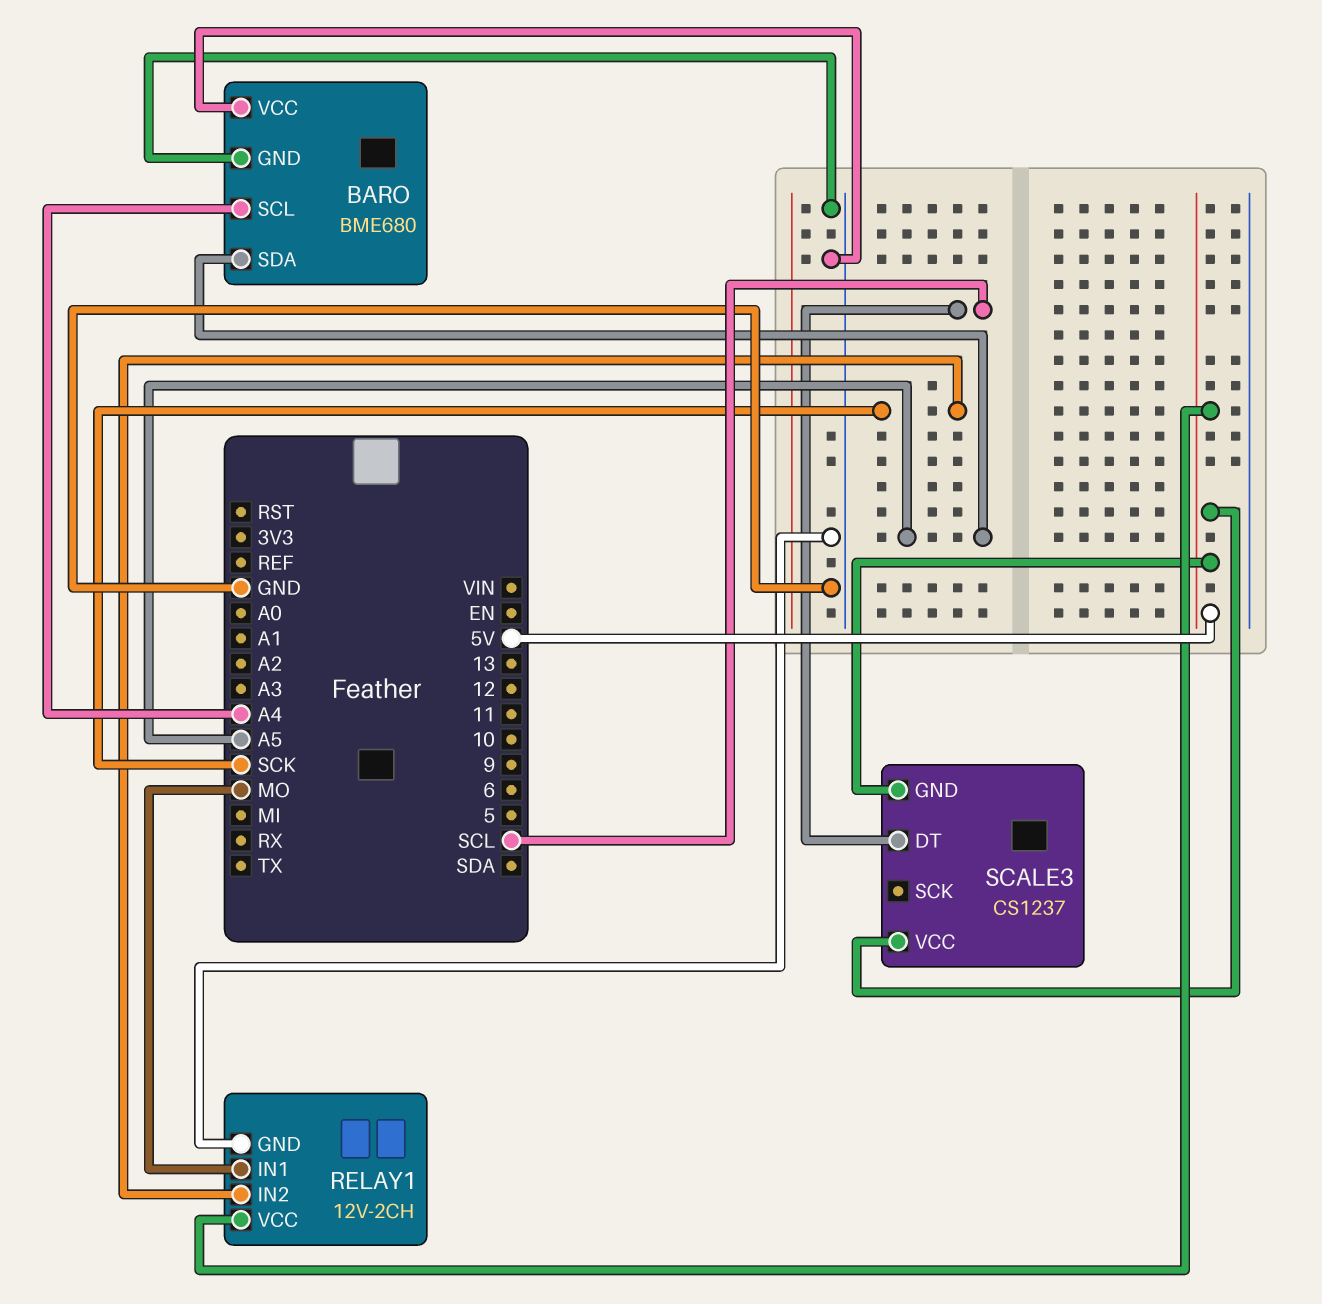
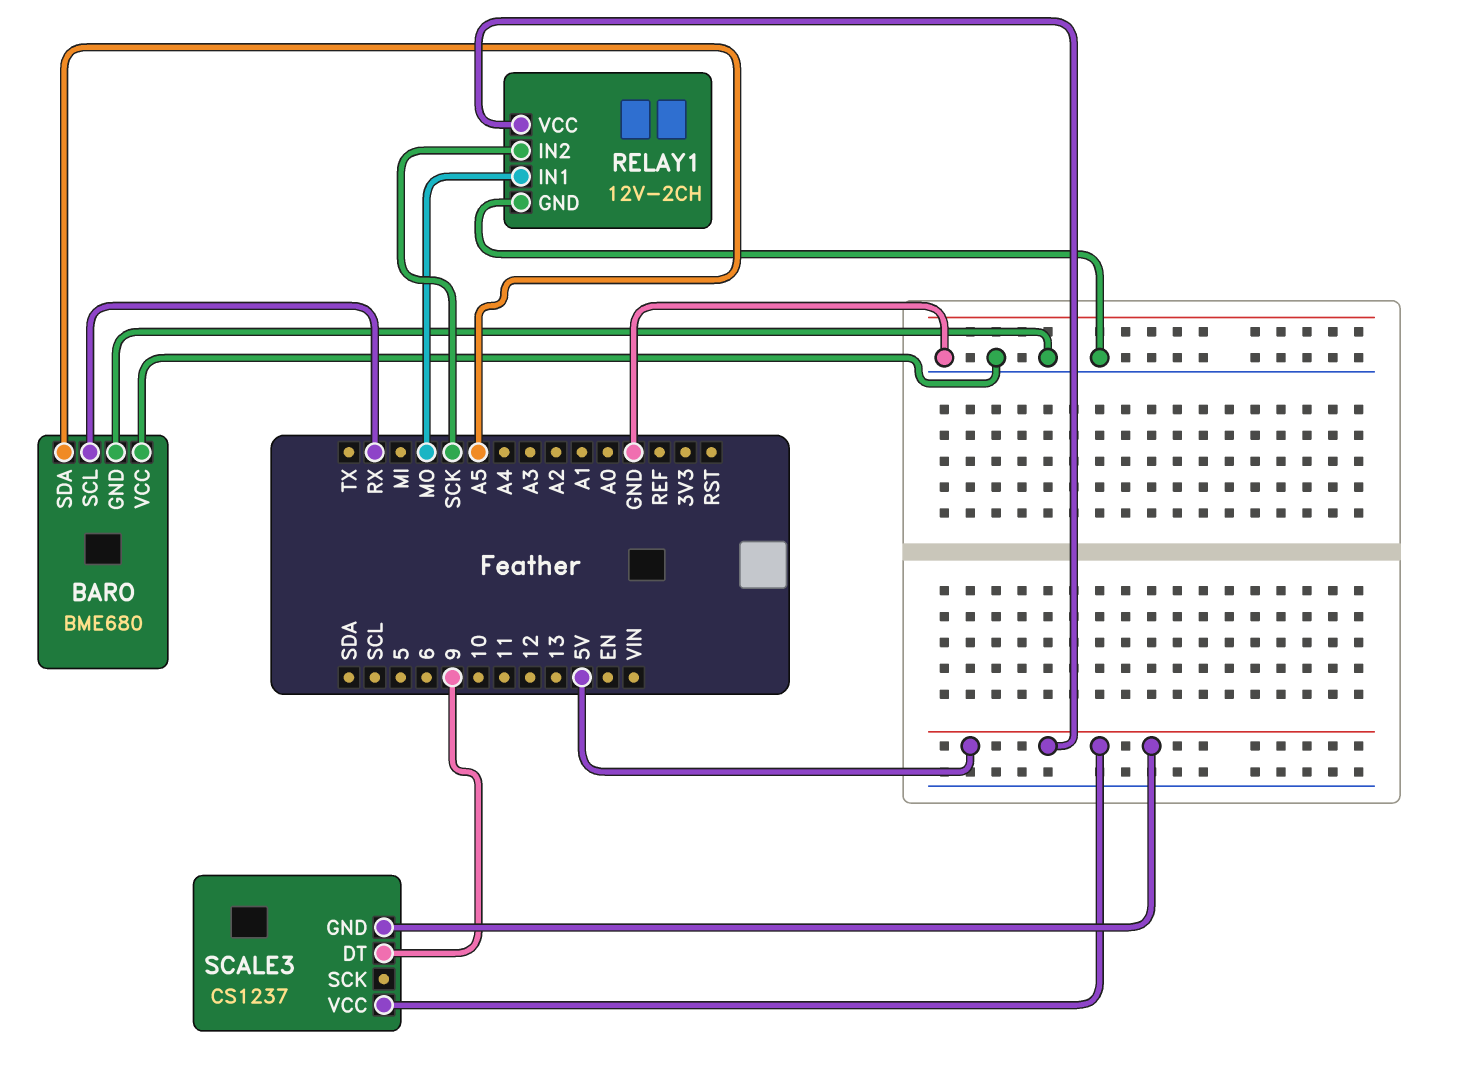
BARO pin SCL: A4 -> RX
SCALE3 pin DT: SCL -> 9

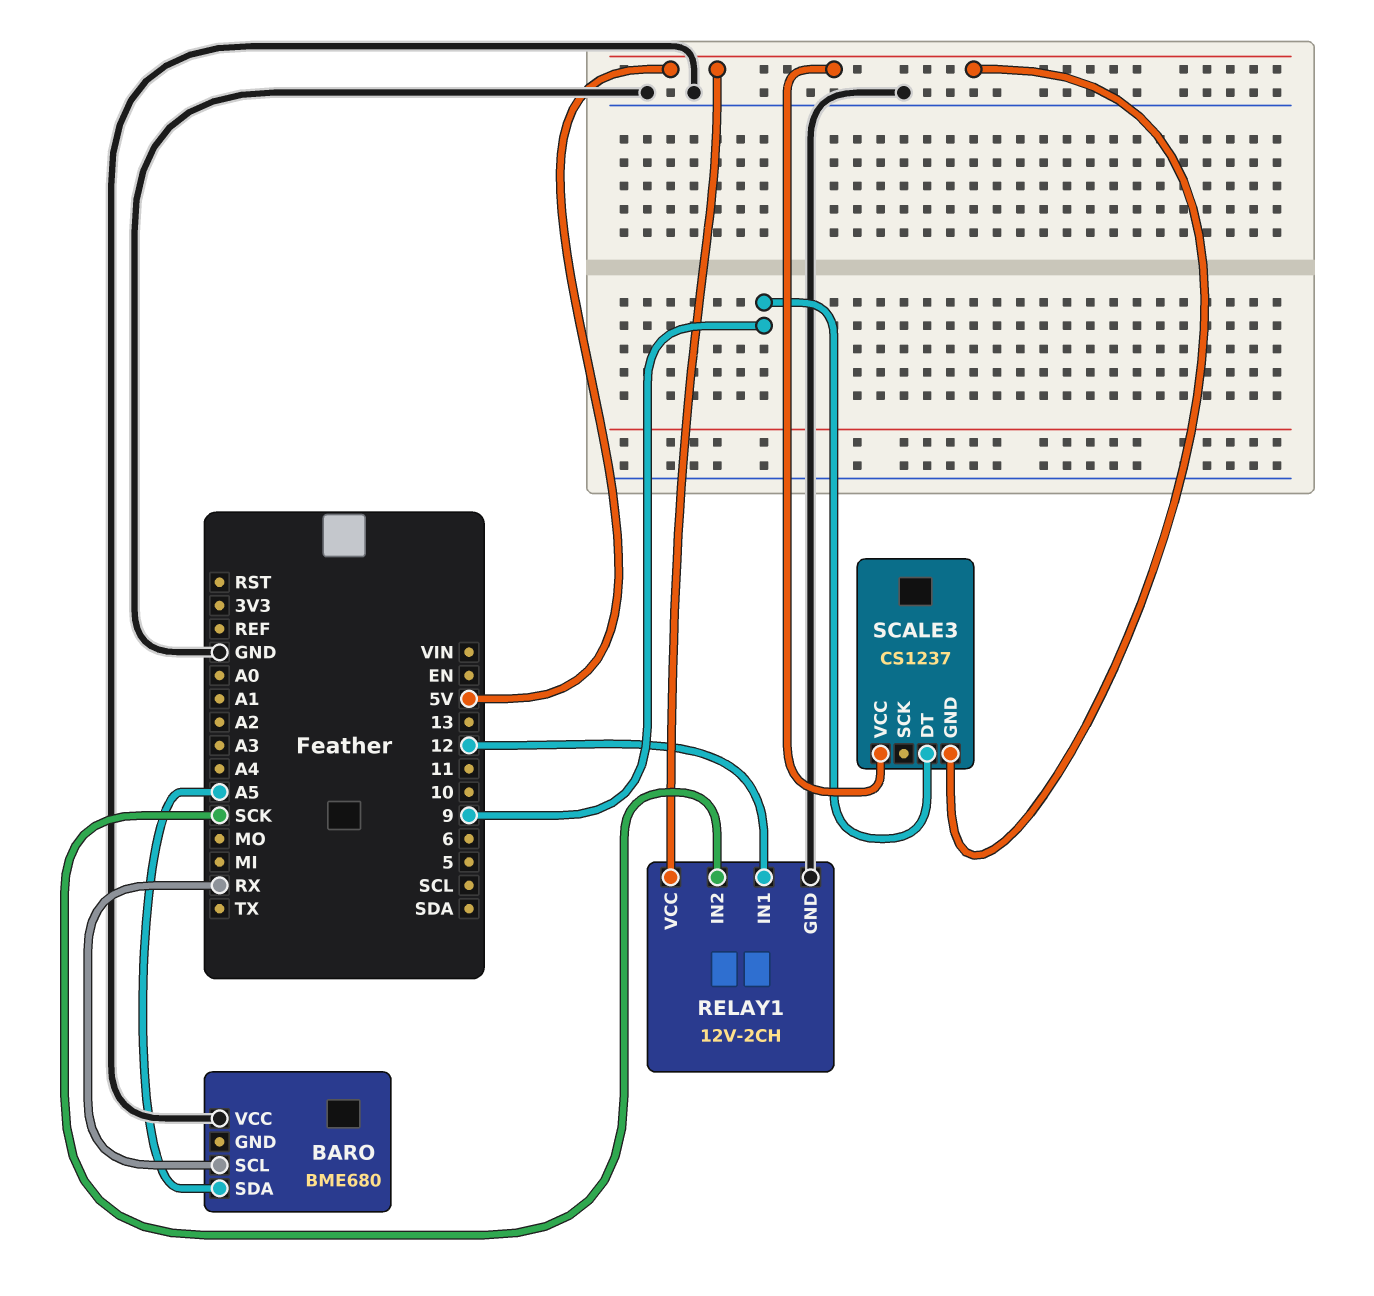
BARO pin GND: GND -> none
RELAY1 pin IN1: MO -> 12

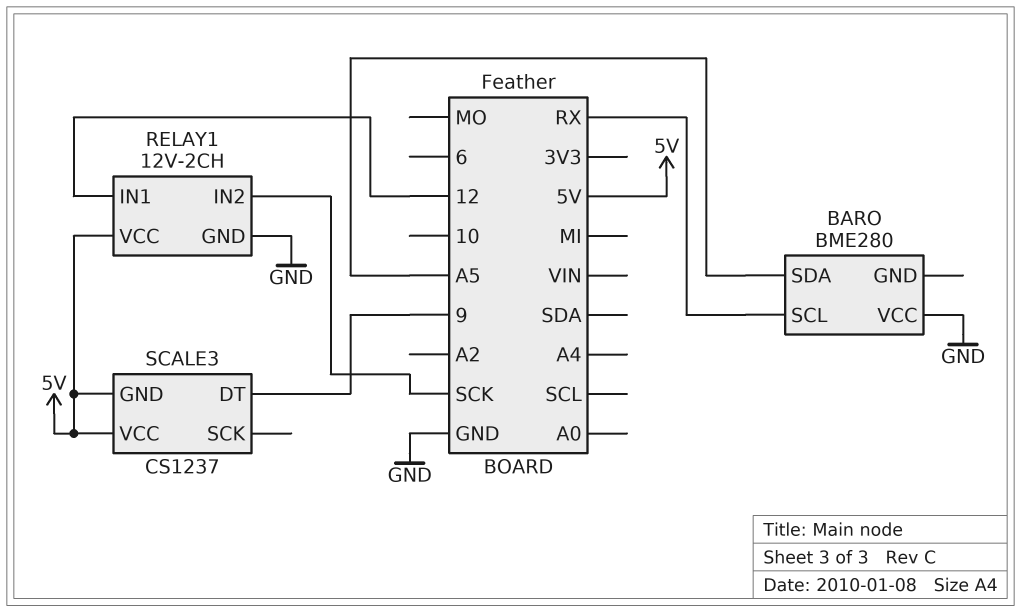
BARO: BME680 -> BME280

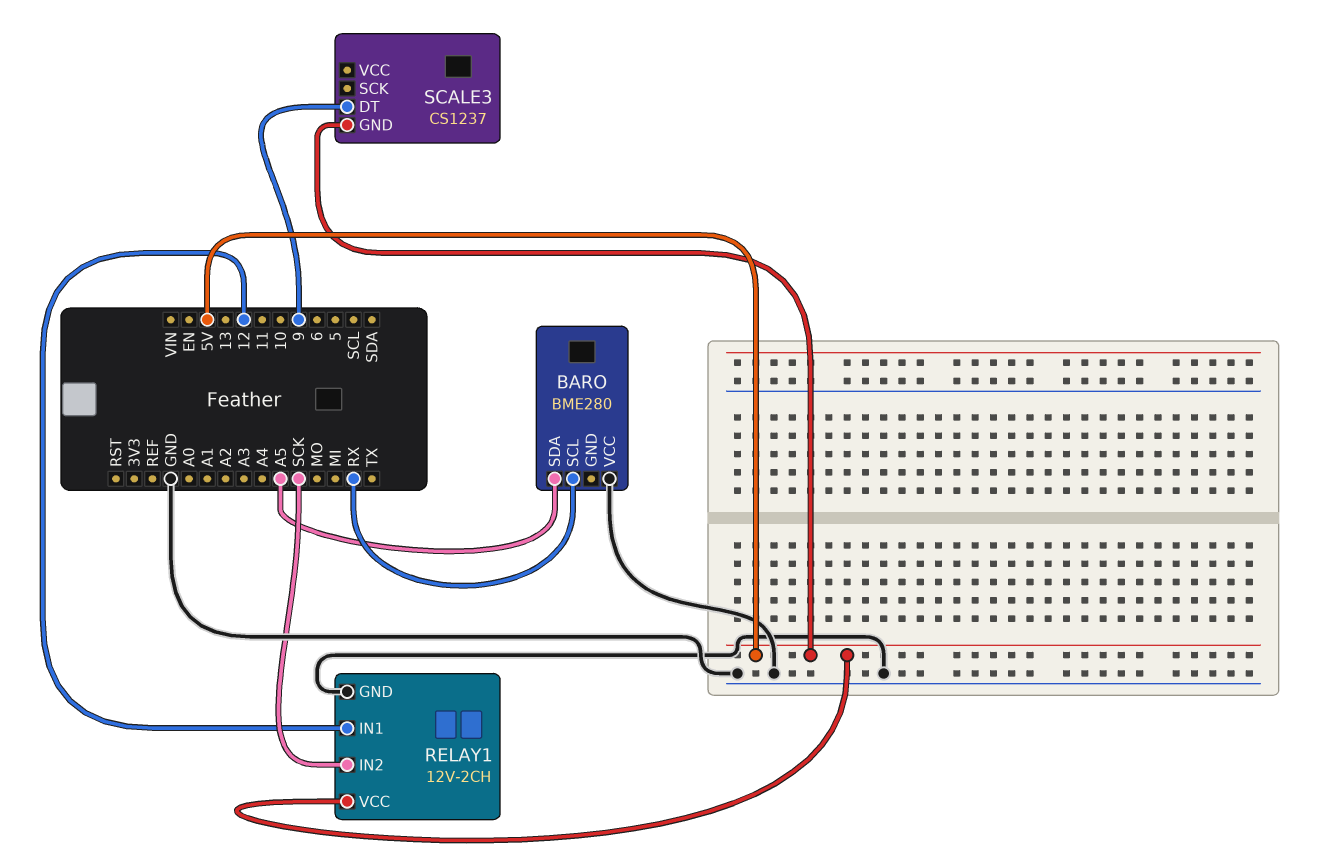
SCALE3 pin VCC: 5V -> none

